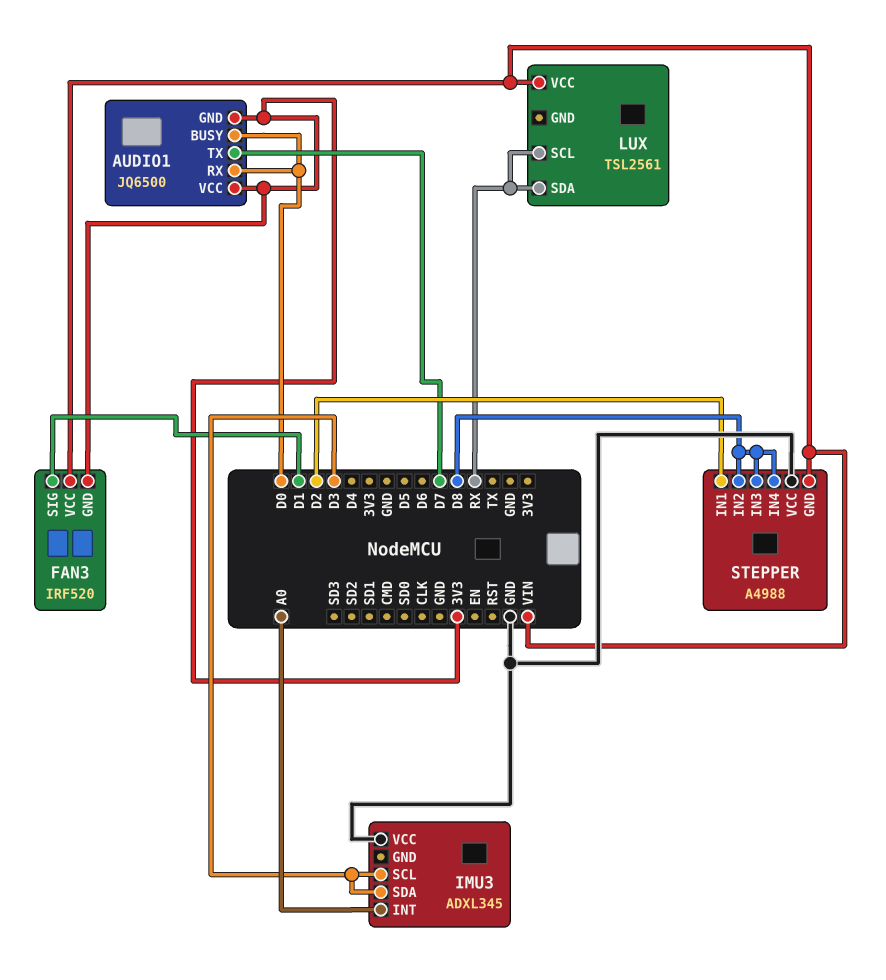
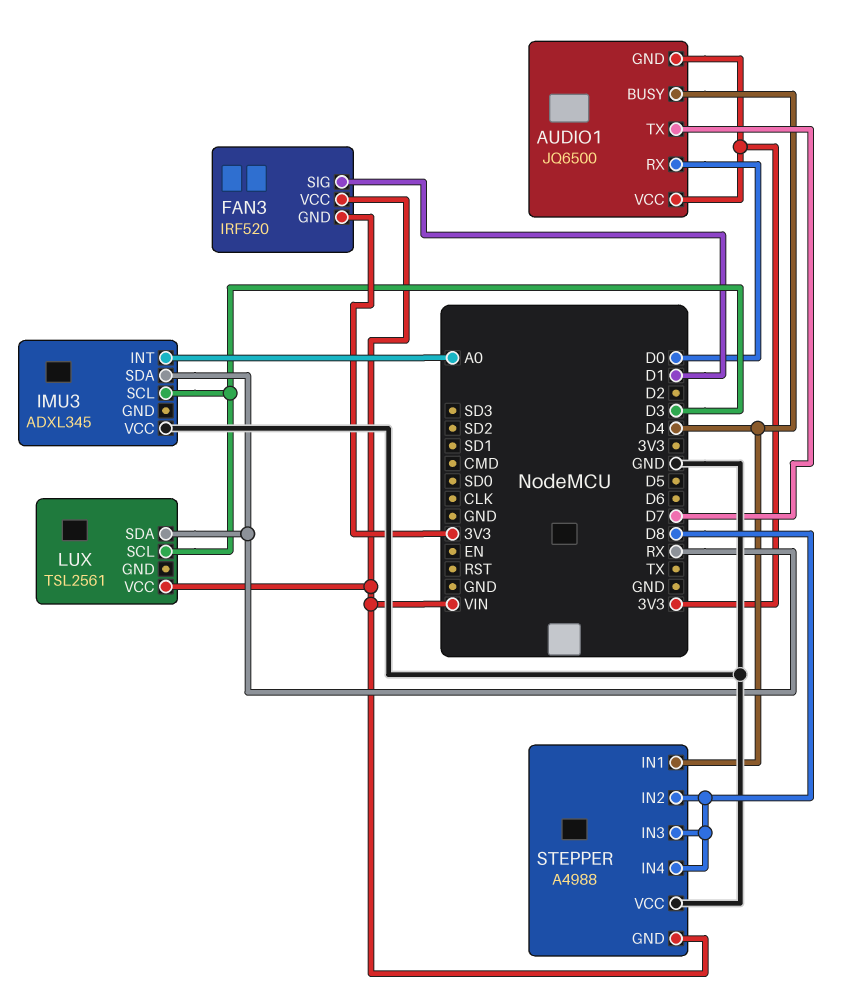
AUDIO1 pin BUSY: D0 -> D4
IMU3 pin SDA: D3 -> RX
LUX pin SCL: RX -> D3
STEPPER pin IN1: D2 -> D4

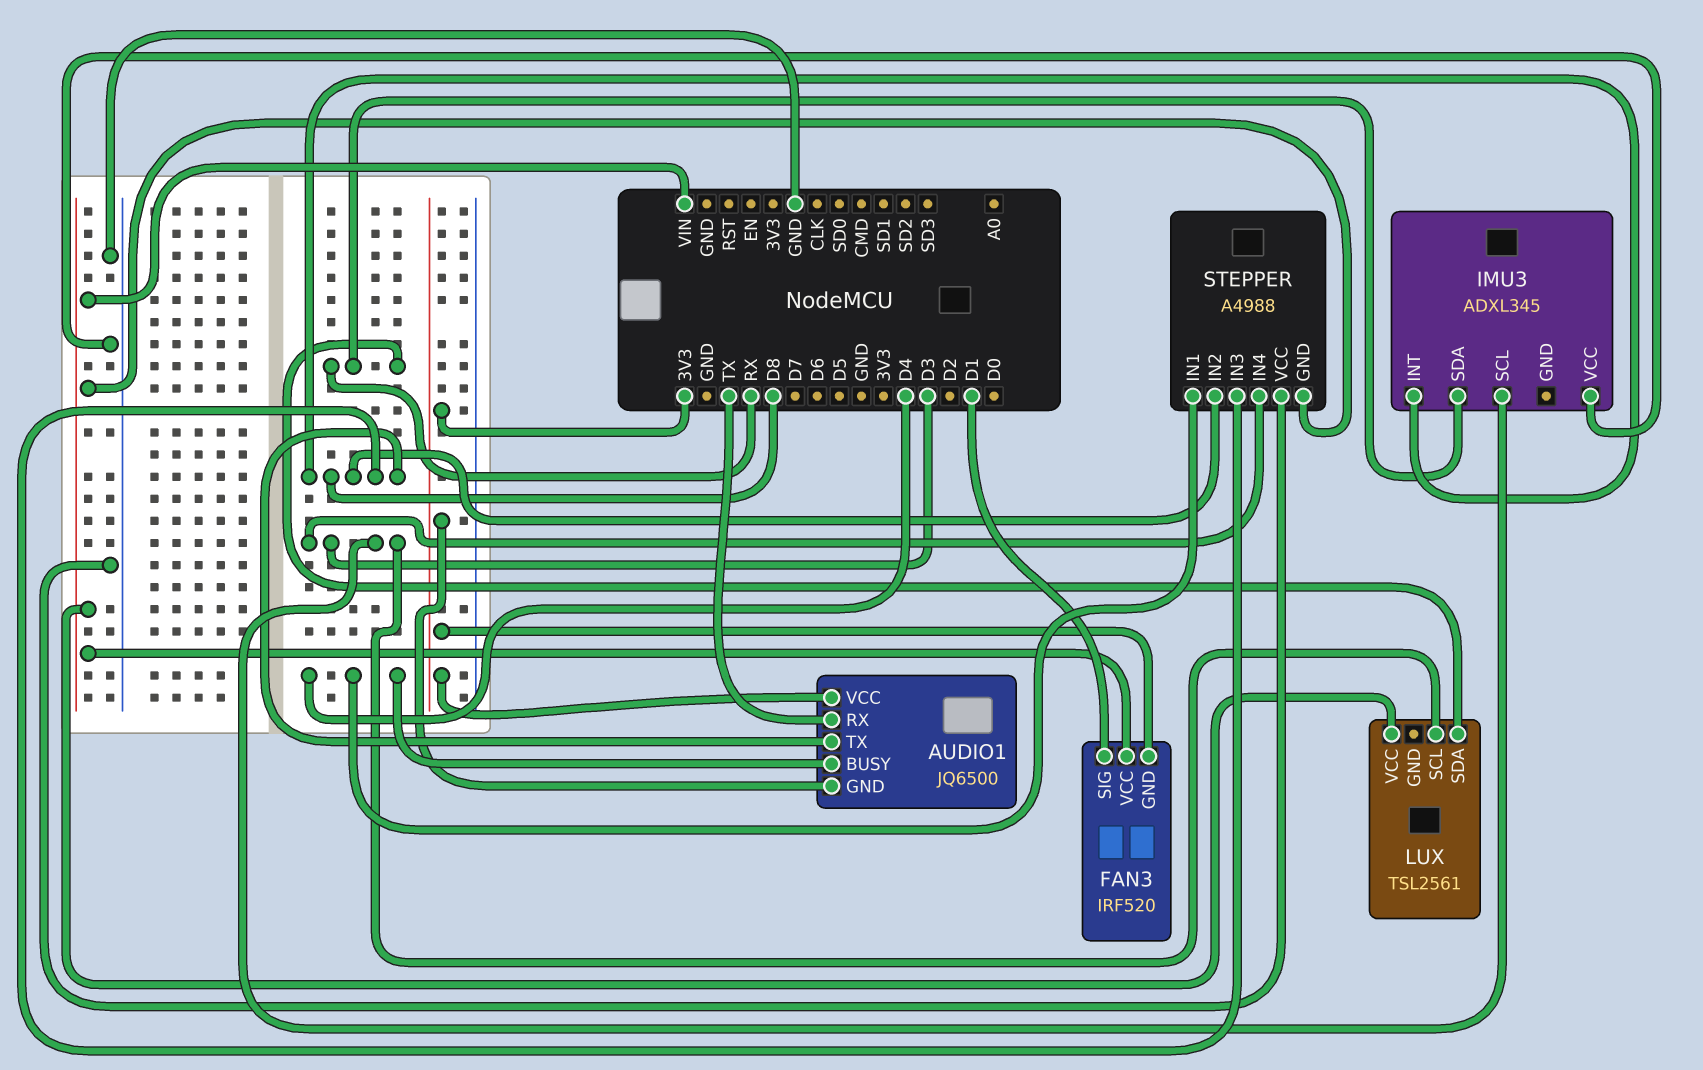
AUDIO1 pin RX: D0 -> TX
AUDIO1 pin TX: D7 -> D8
IMU3 pin INT: A0 -> D8
STEPPER pin IN4: D8 -> D3

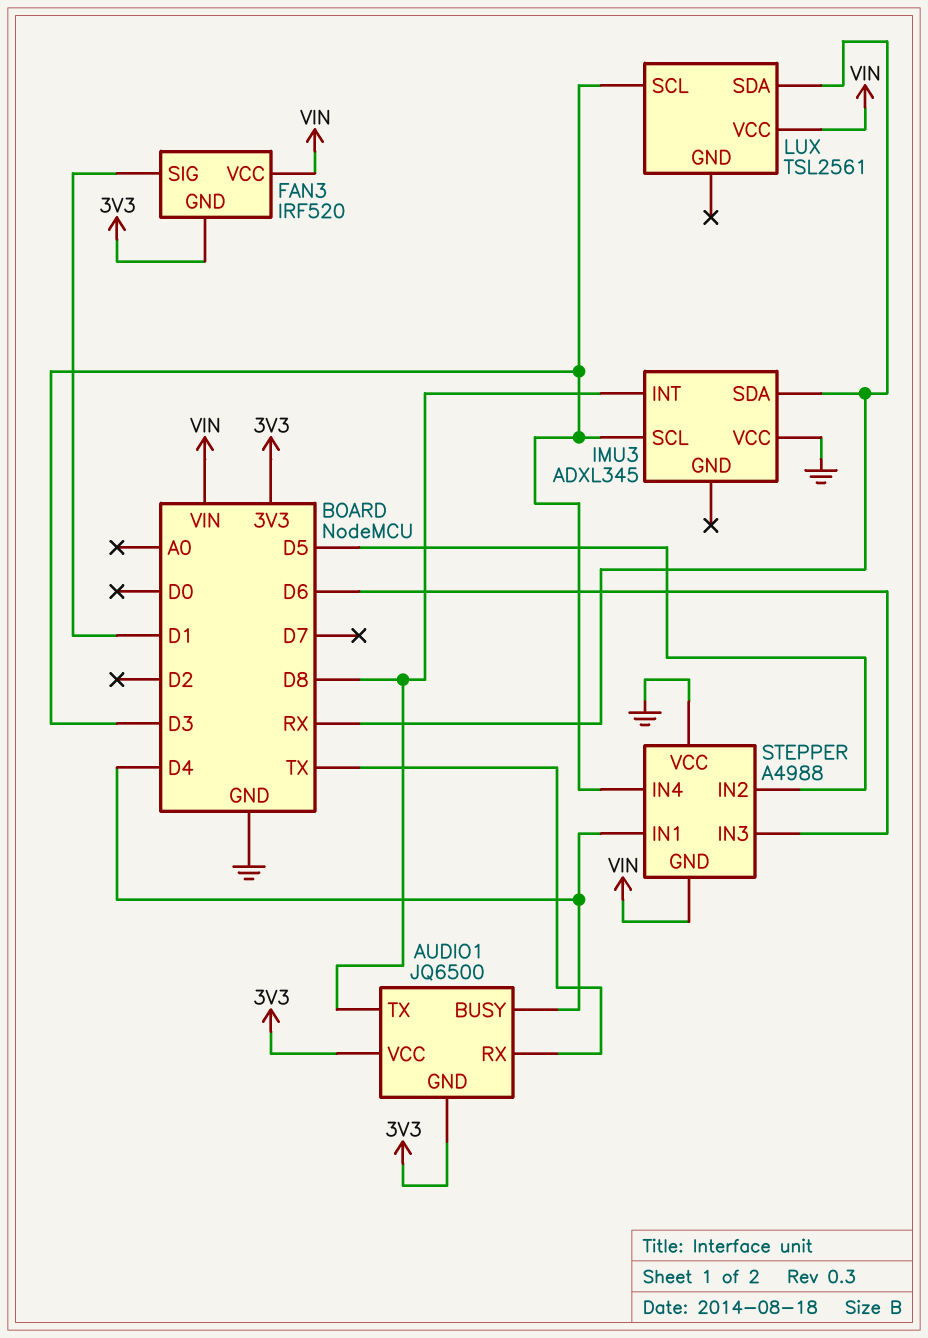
STEPPER pin IN2: D8 -> D5
STEPPER pin IN3: D8 -> D6

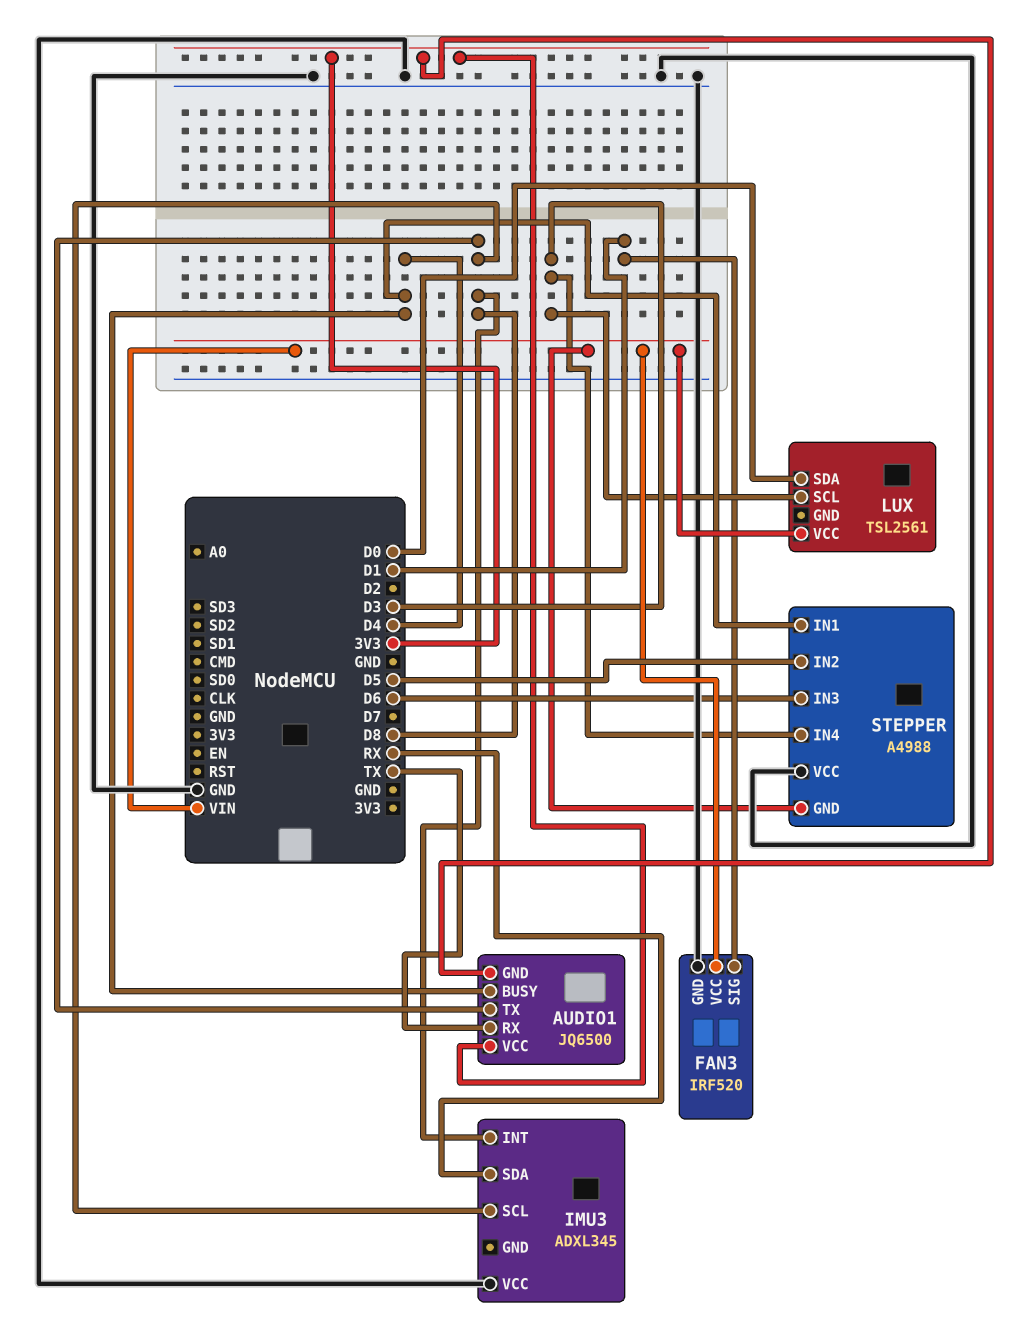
FAN3 pin GND: 3V3 -> GND
IMU3 pin SCL: D3 -> D8
LUX pin SDA: RX -> D0

